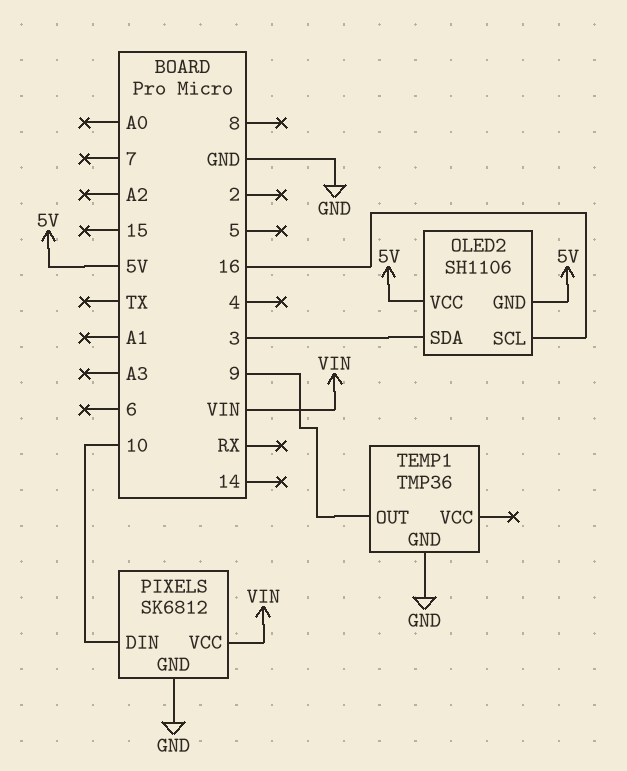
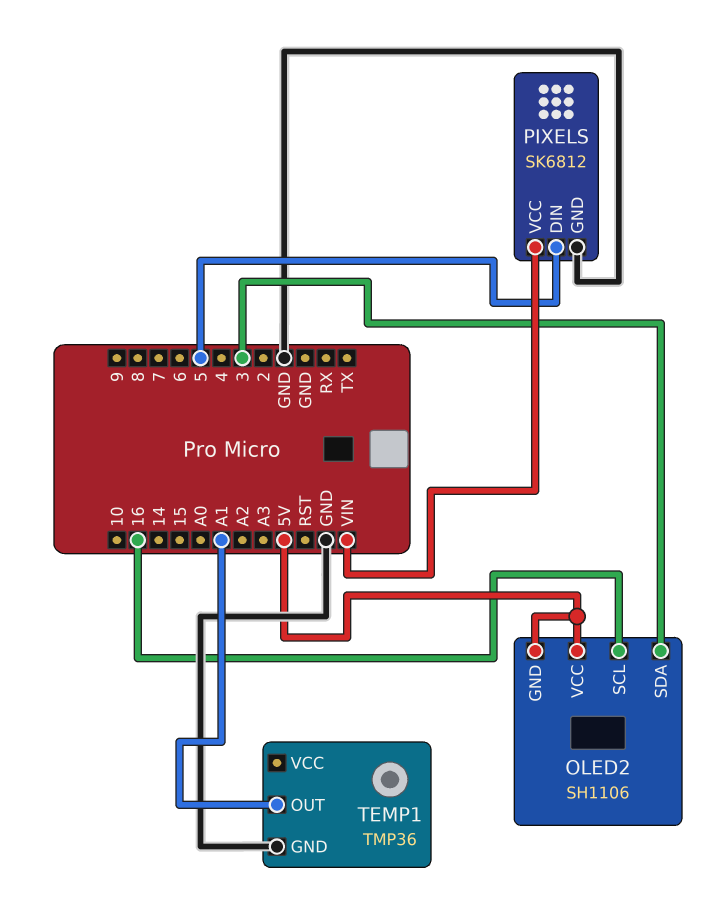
PIXELS pin DIN: 10 -> 5
TEMP1 pin OUT: 9 -> A1

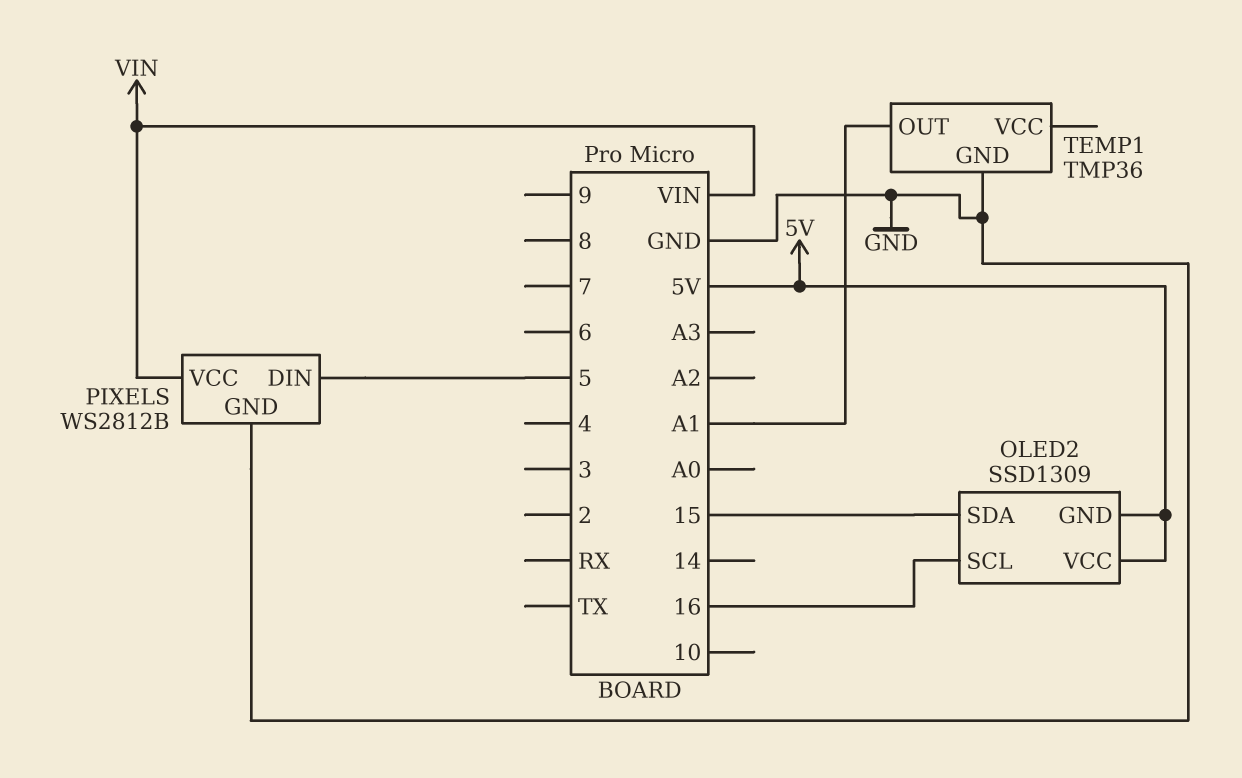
OLED2: SH1106 -> SSD1309
OLED2 pin SDA: 3 -> 15
PIXELS: SK6812 -> WS2812B

